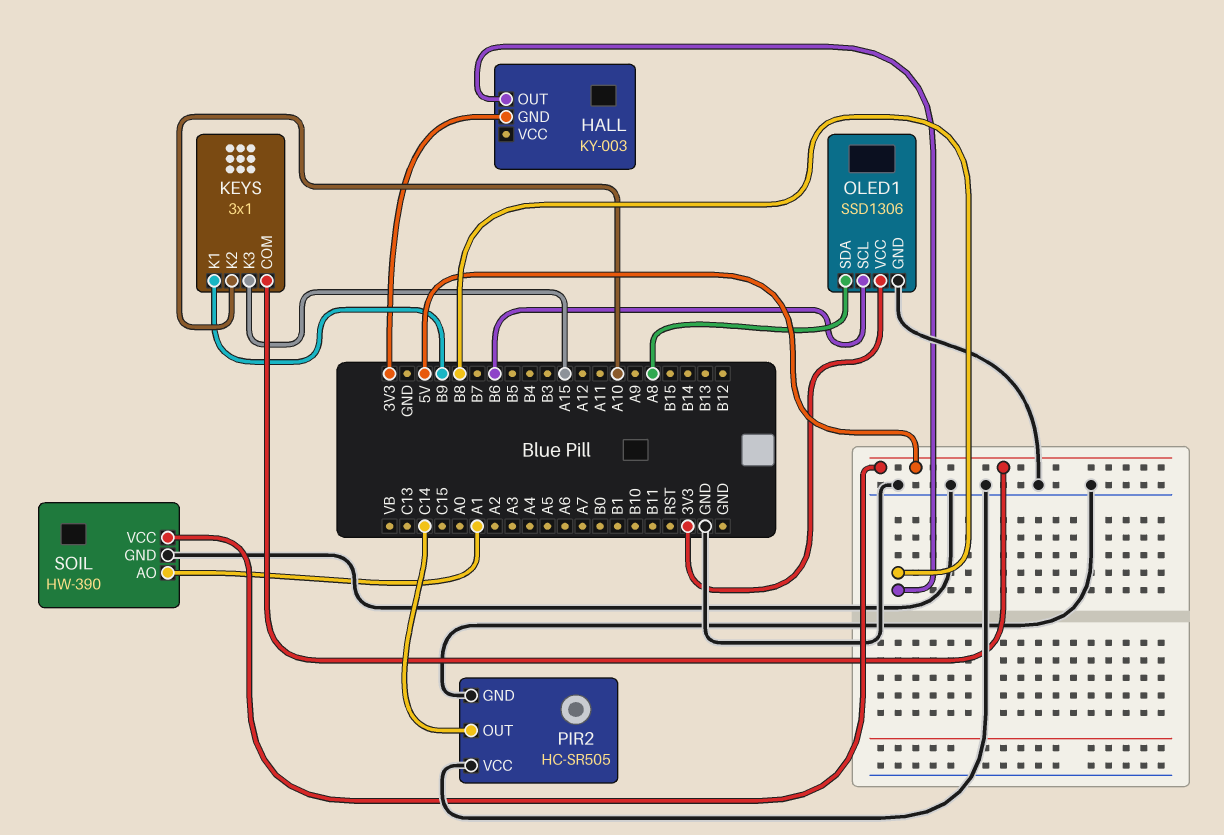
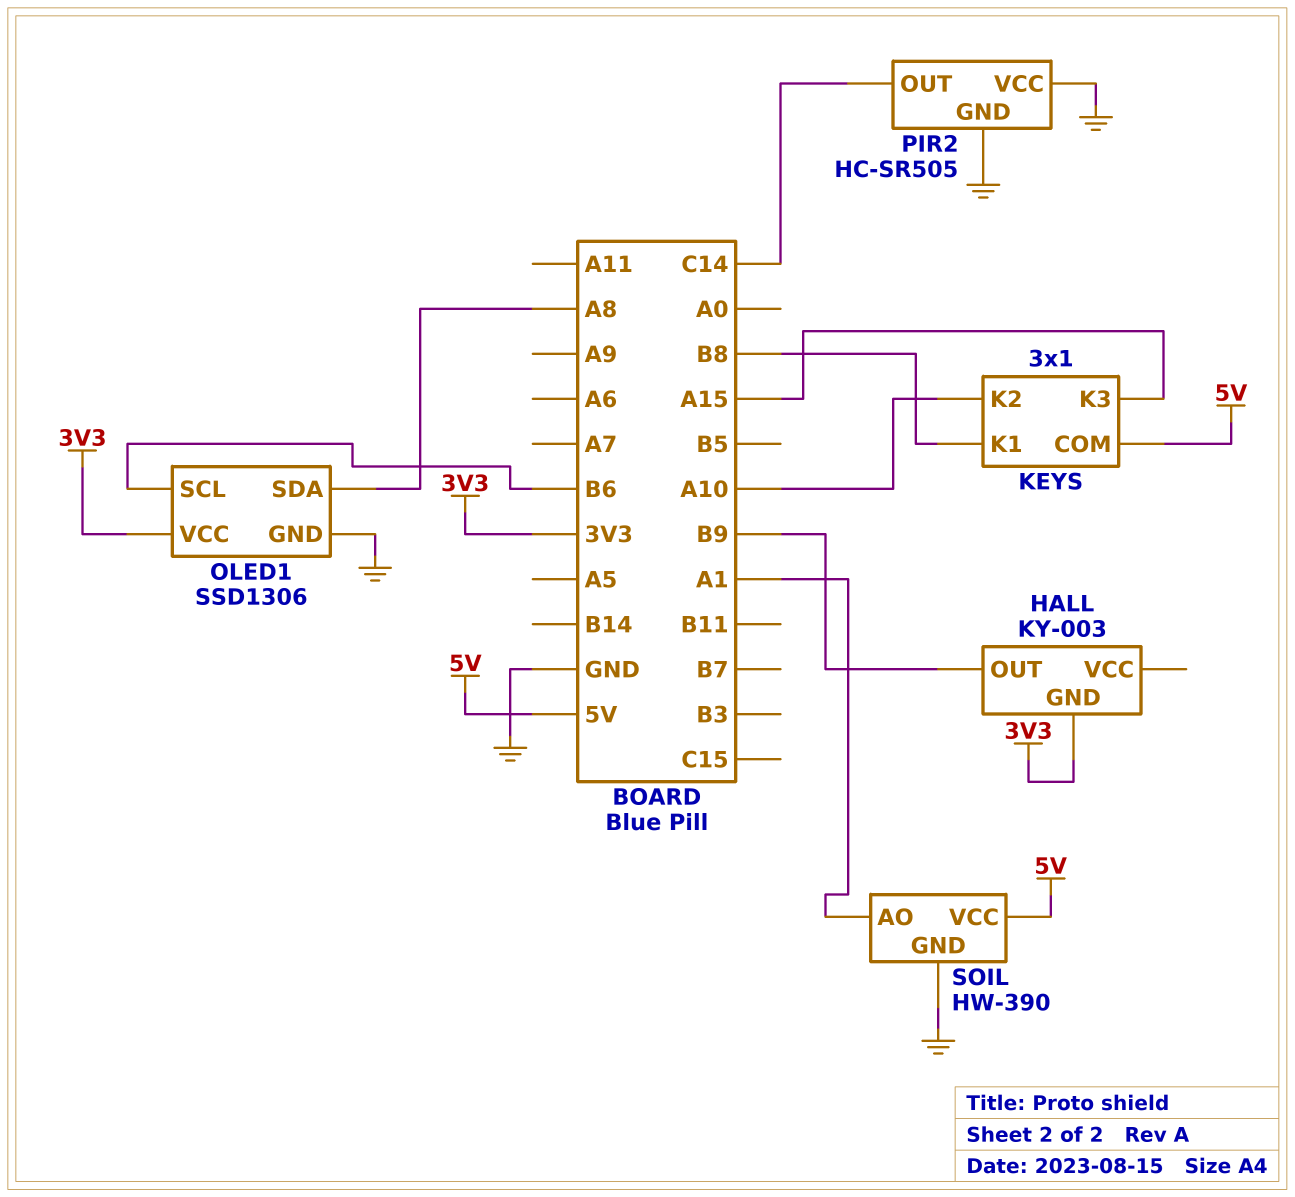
HALL pin OUT: B8 -> B9
KEYS pin K1: B9 -> B8

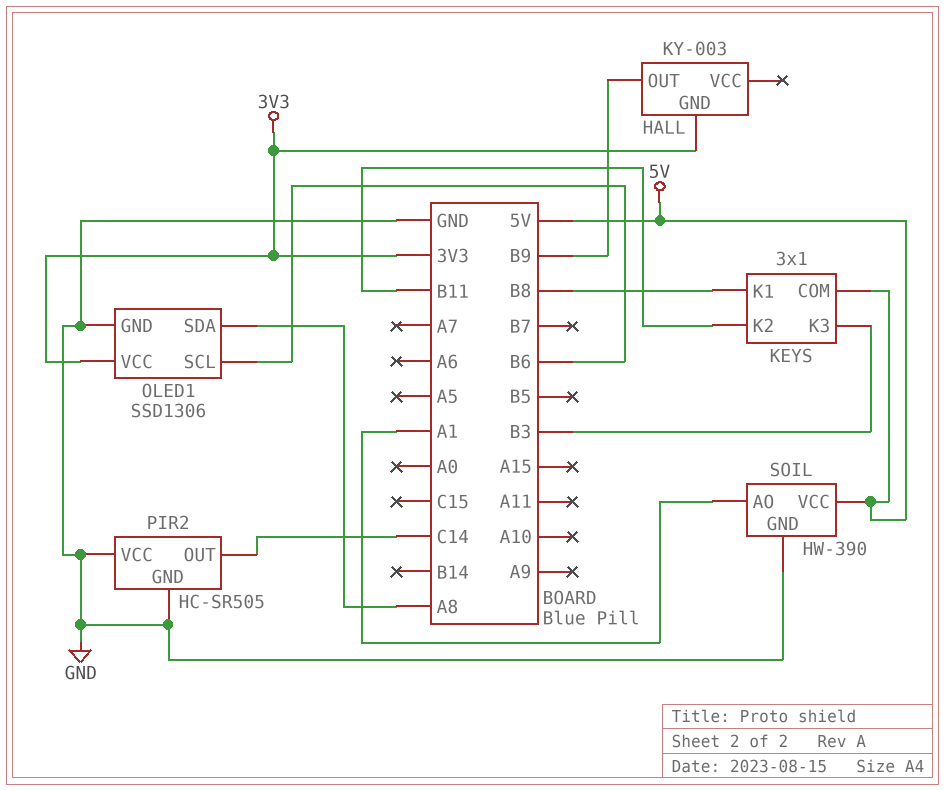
KEYS pin K2: A10 -> B11
KEYS pin K3: A15 -> B3

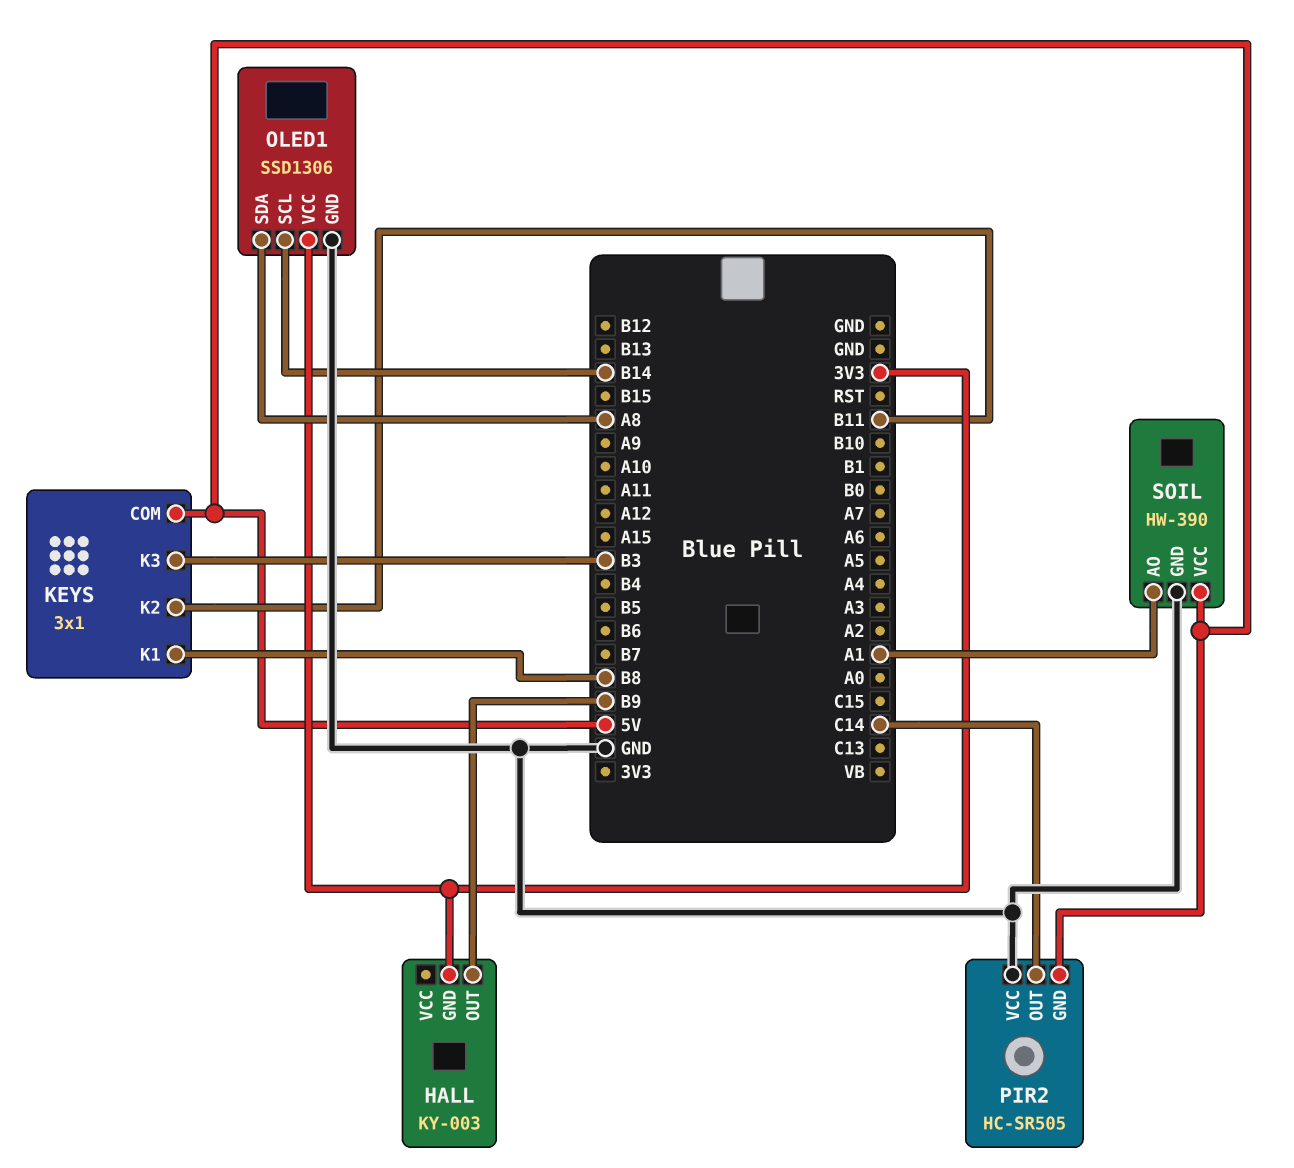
OLED1 pin SCL: B6 -> B14
PIR2 pin GND: GND -> 5V

